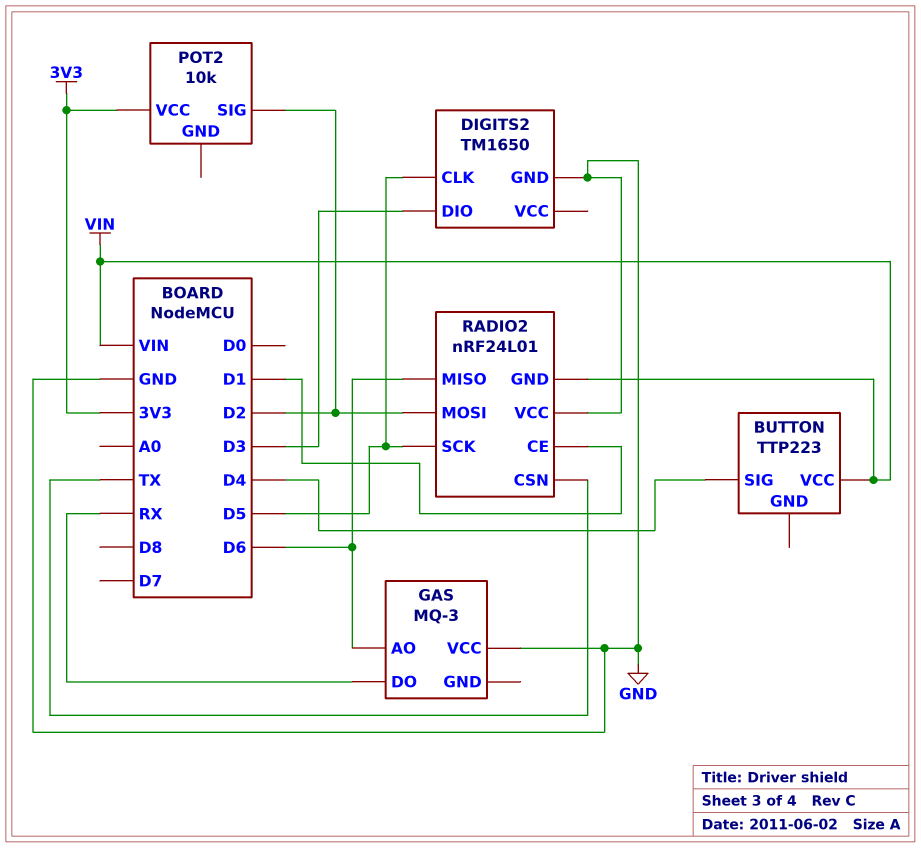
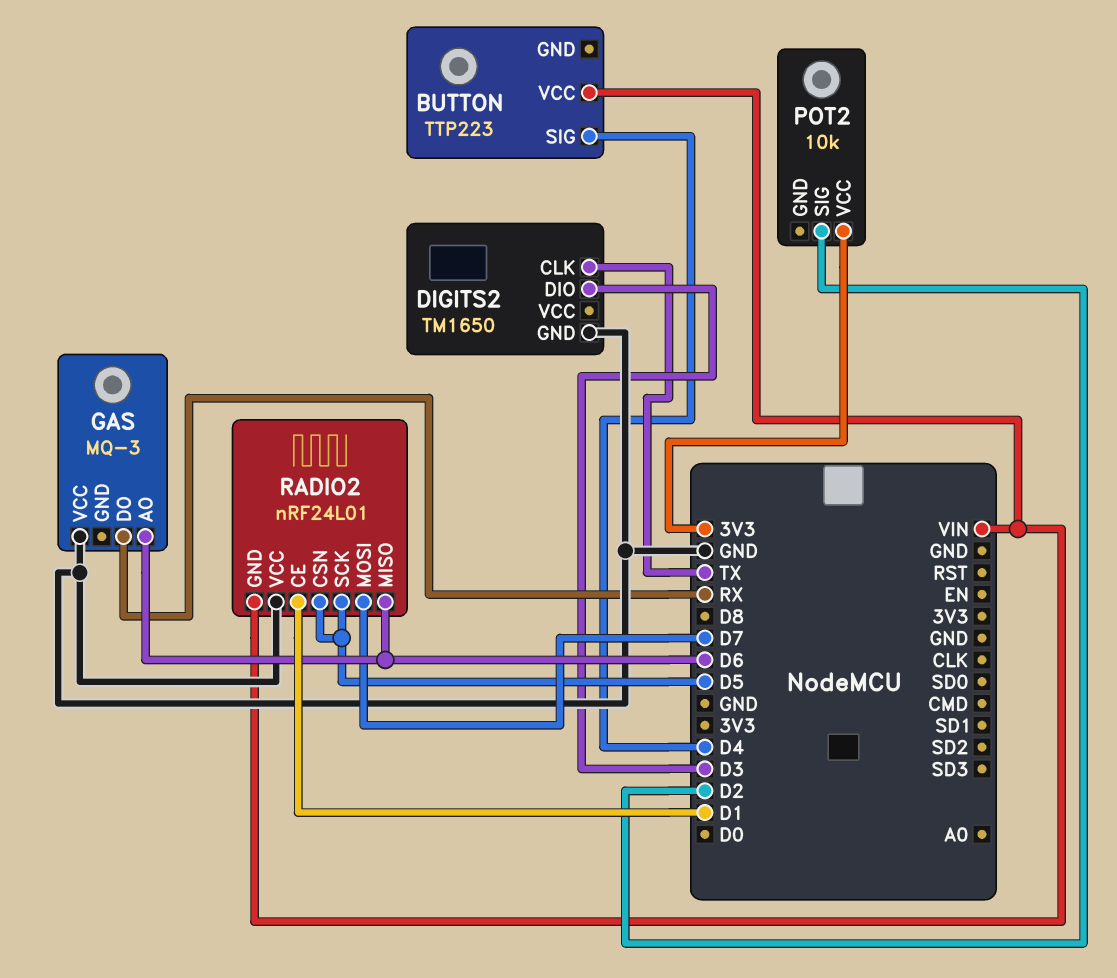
DIGITS2 pin CLK: D5 -> TX
RADIO2 pin CSN: TX -> D5
RADIO2 pin MOSI: D2 -> D7

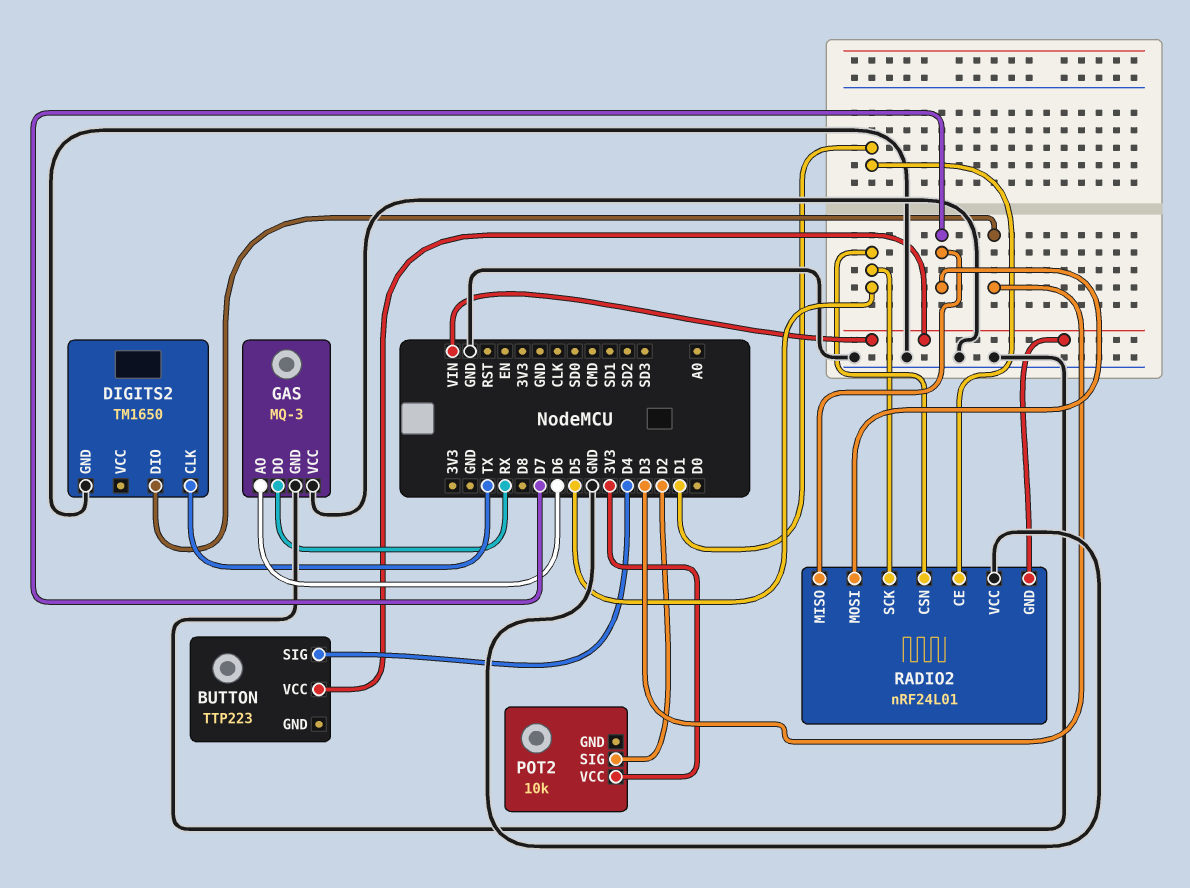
GAS pin GND: none -> GND
RADIO2 pin MISO: D6 -> D7

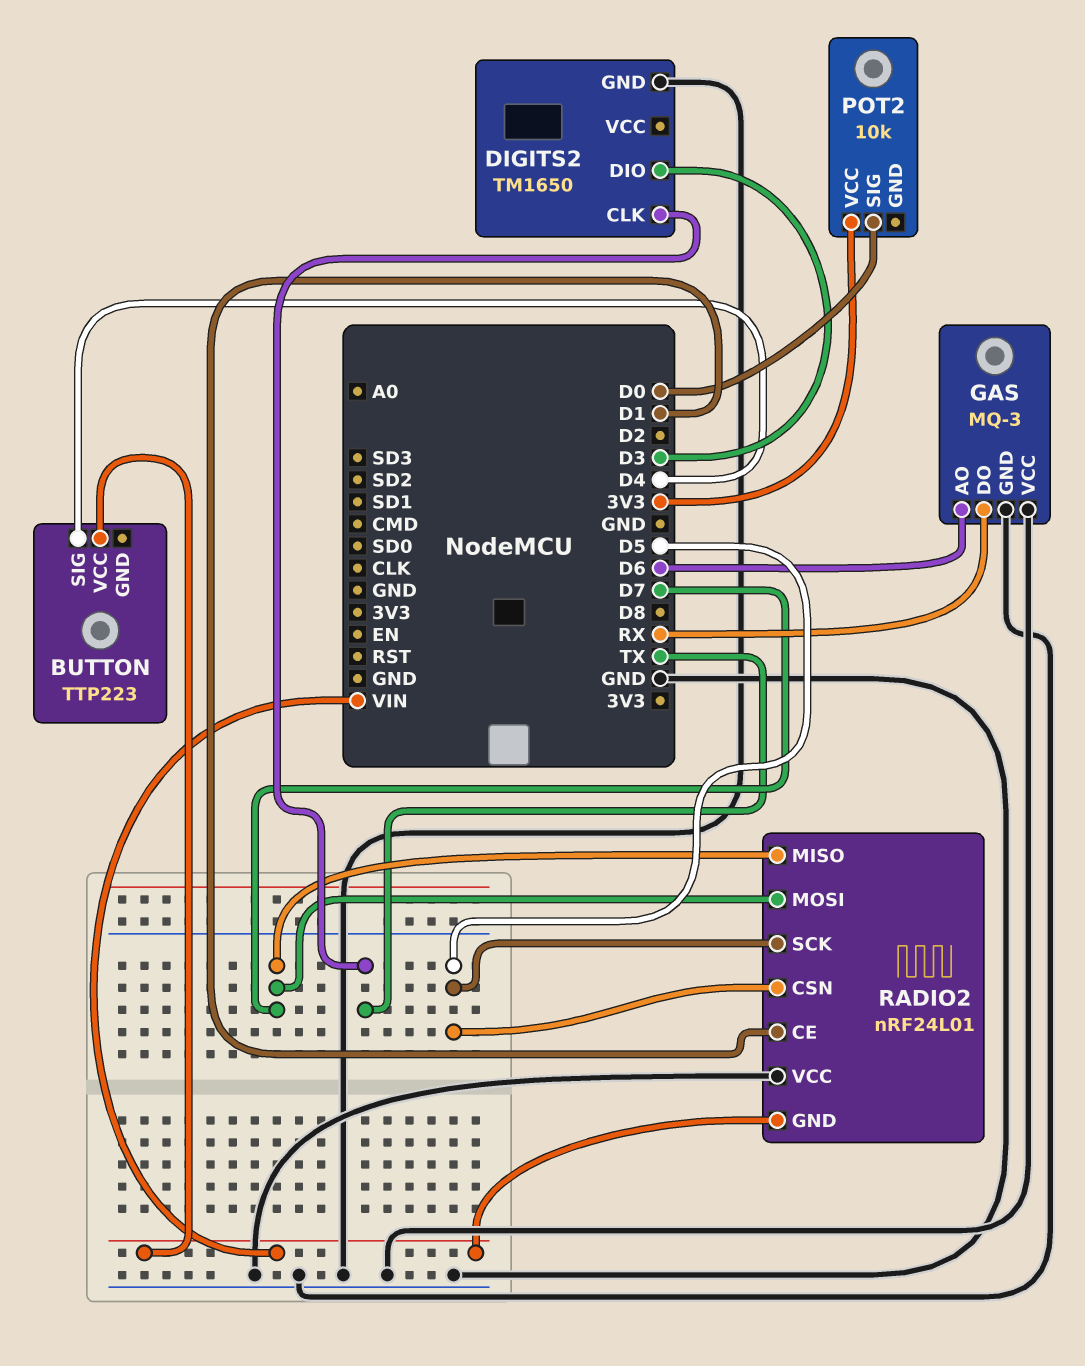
POT2 pin SIG: D2 -> D0

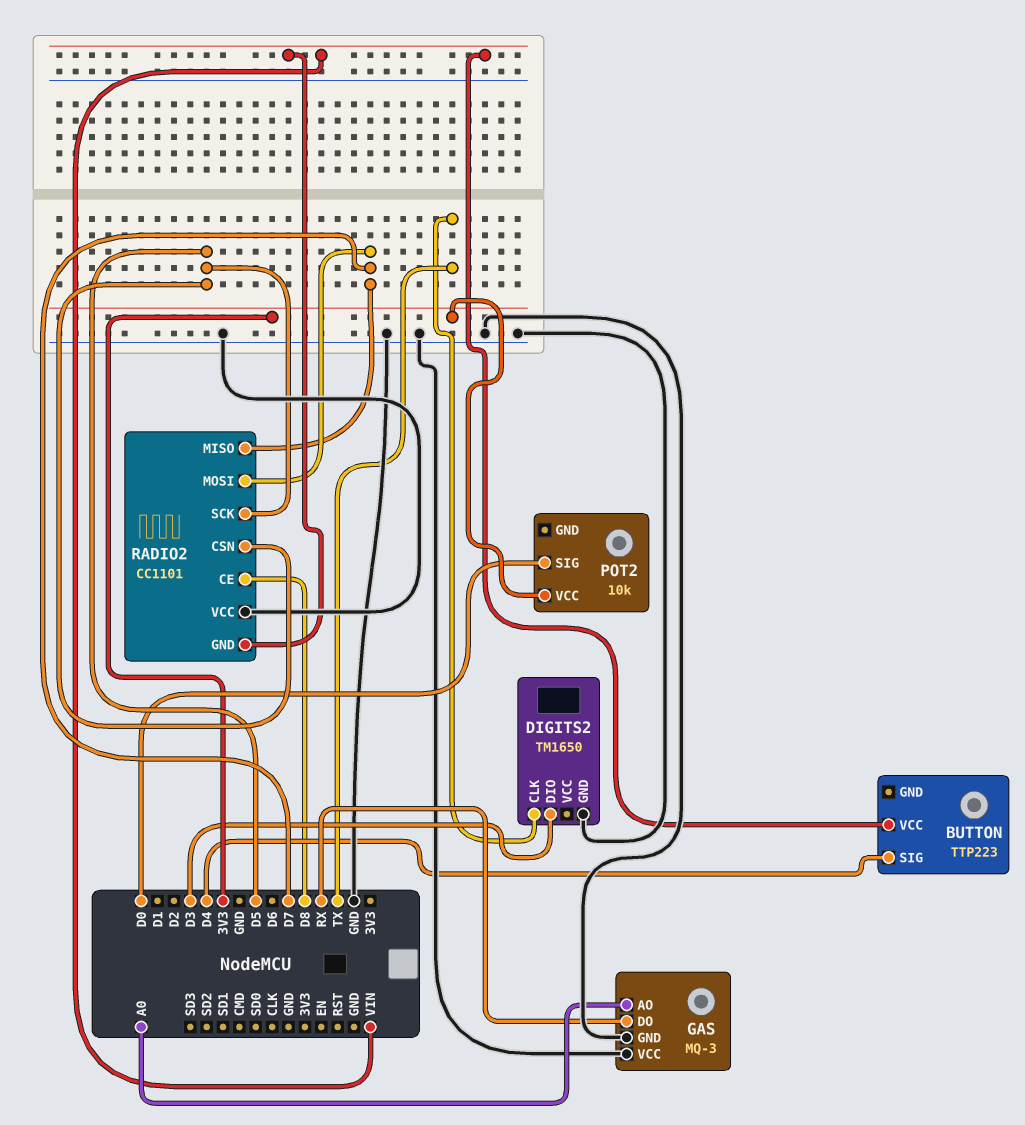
GAS pin AO: D6 -> A0
RADIO2: nRF24L01 -> CC1101
RADIO2 pin CE: D1 -> D8

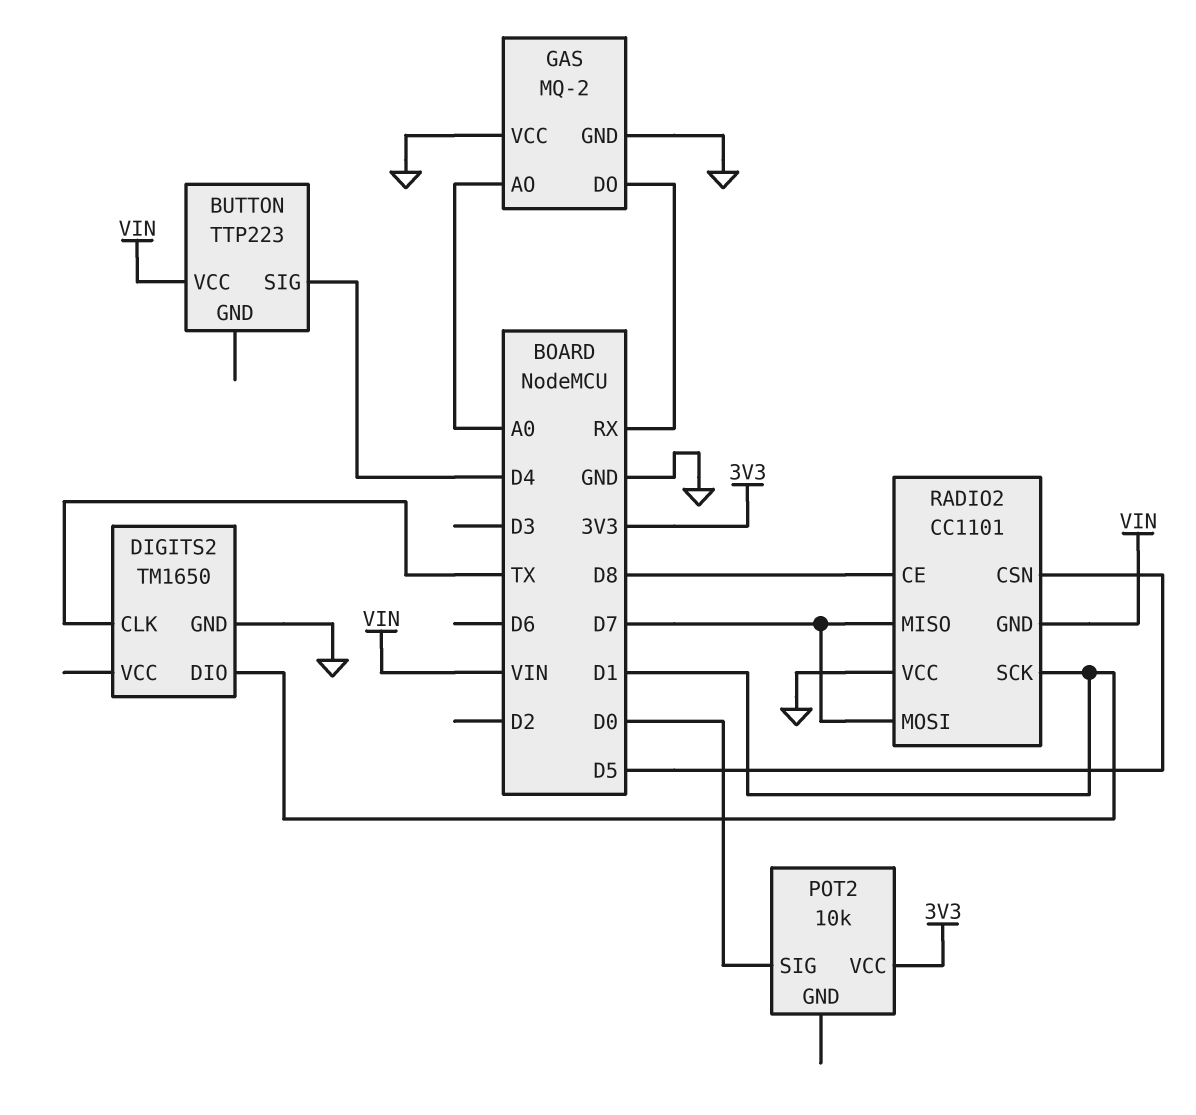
DIGITS2 pin DIO: D3 -> D1
GAS: MQ-3 -> MQ-2
RADIO2 pin SCK: D5 -> D1

